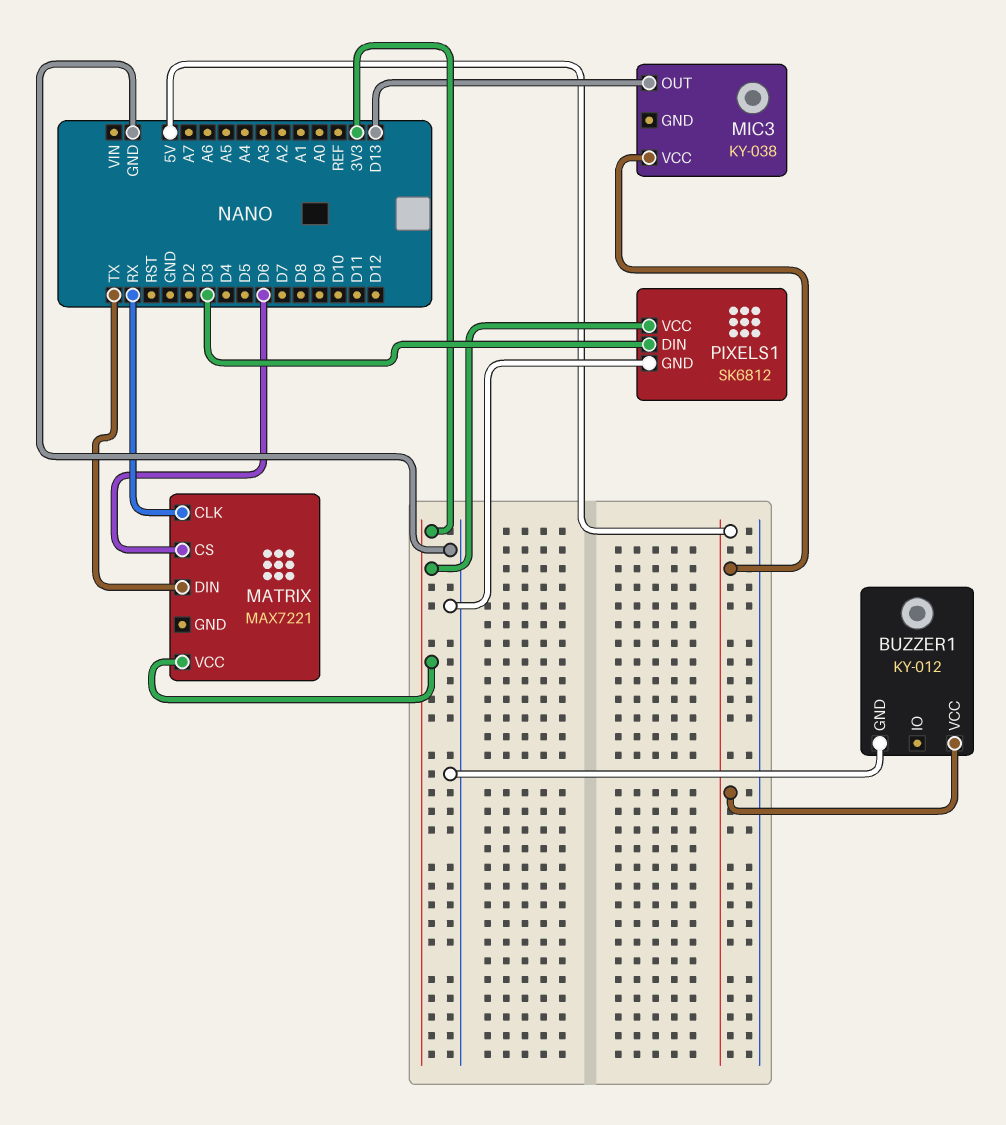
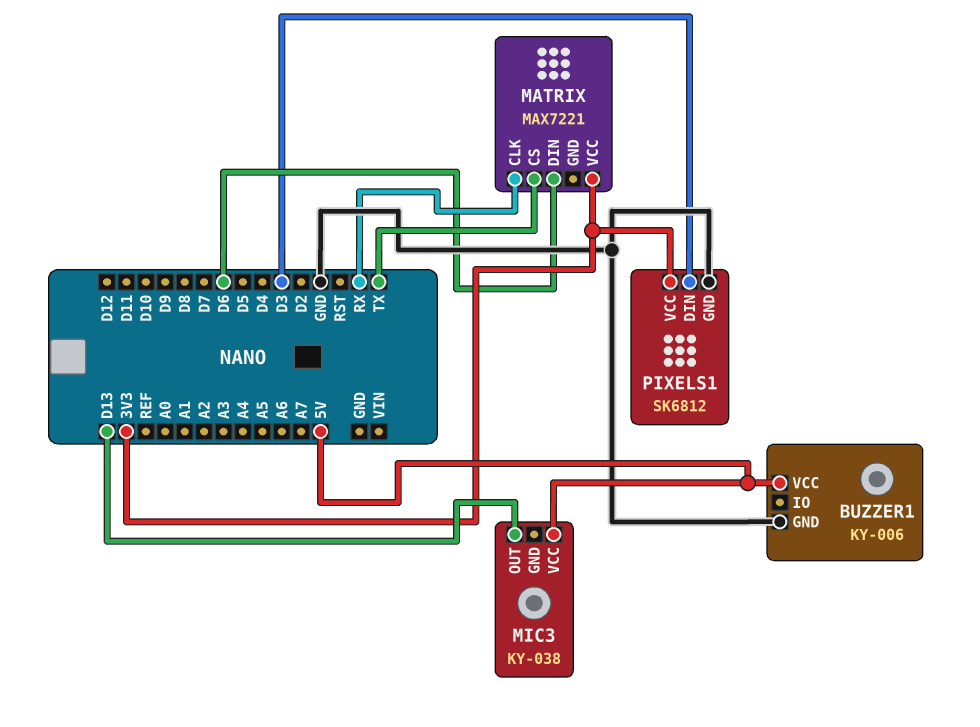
BUZZER1: KY-012 -> KY-006
MATRIX pin CS: D6 -> TX
MATRIX pin DIN: TX -> D6

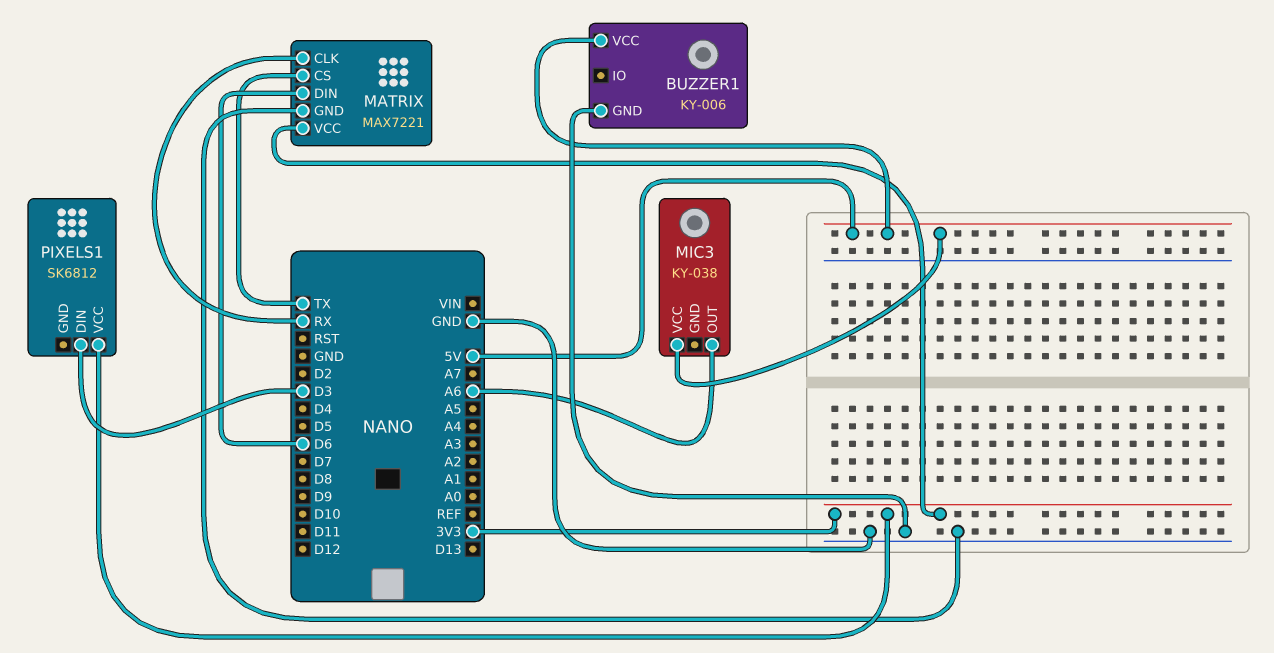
MATRIX pin GND: none -> GND
MIC3 pin OUT: D13 -> A6
PIXELS1 pin GND: GND -> none

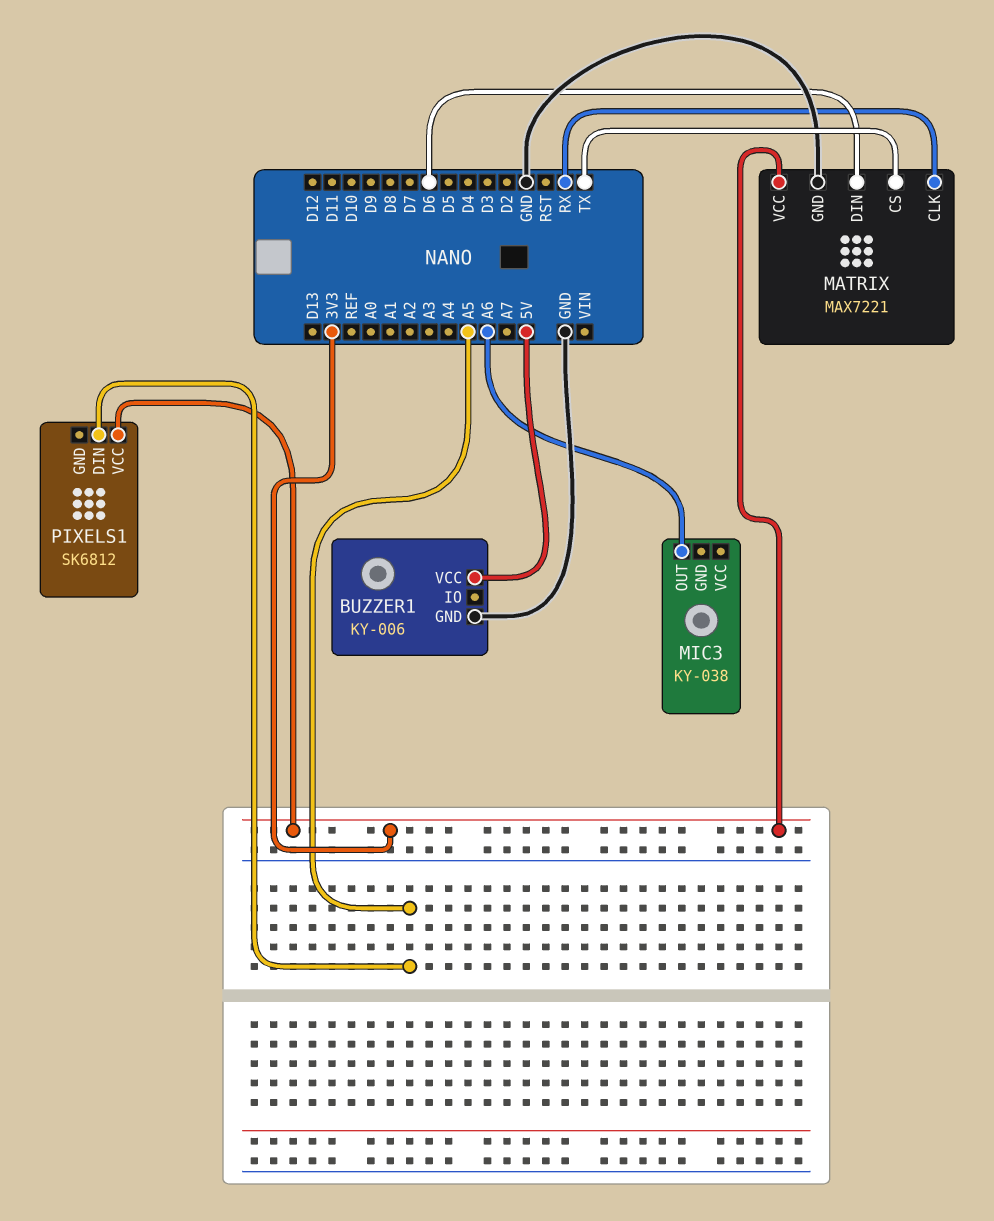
MIC3 pin VCC: 5V -> none
PIXELS1 pin DIN: D3 -> A5

